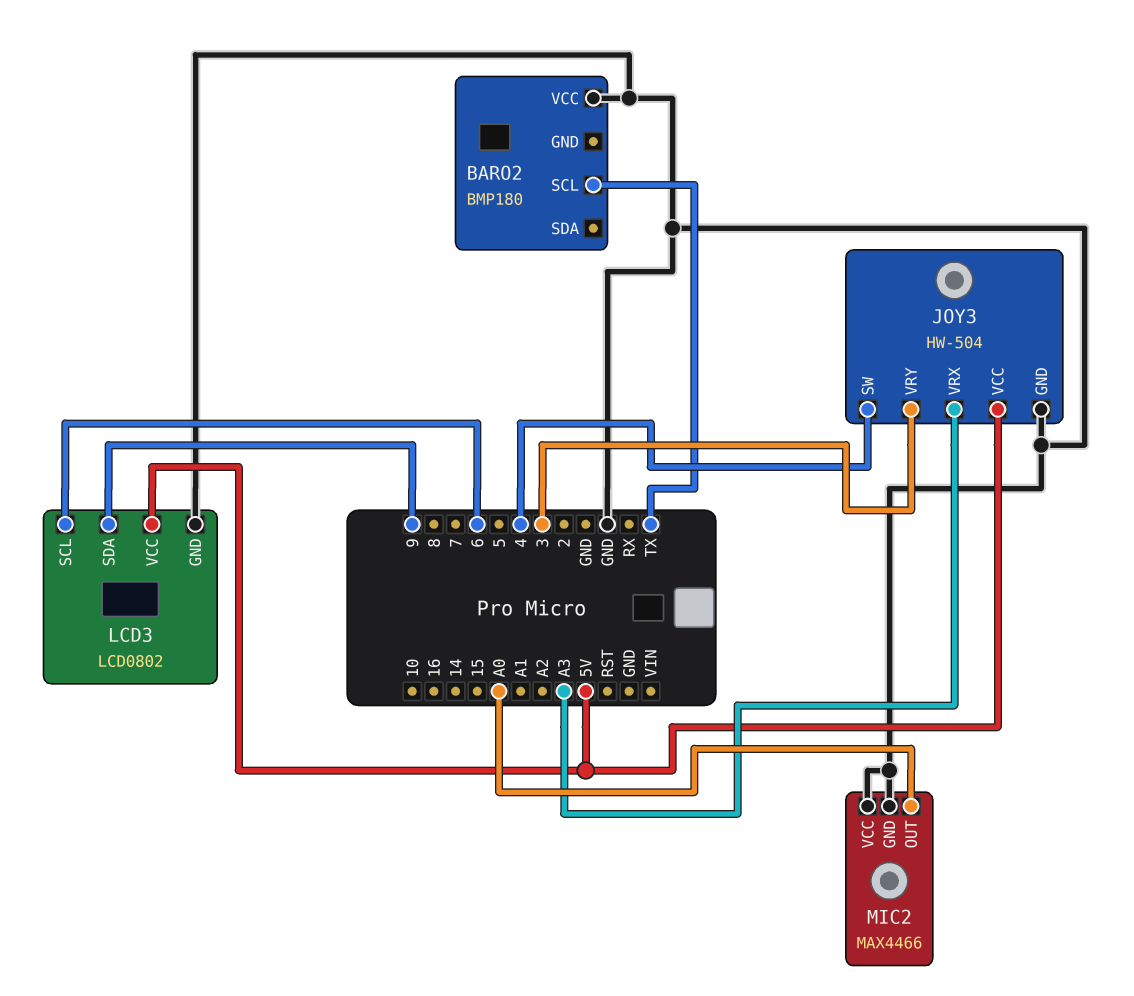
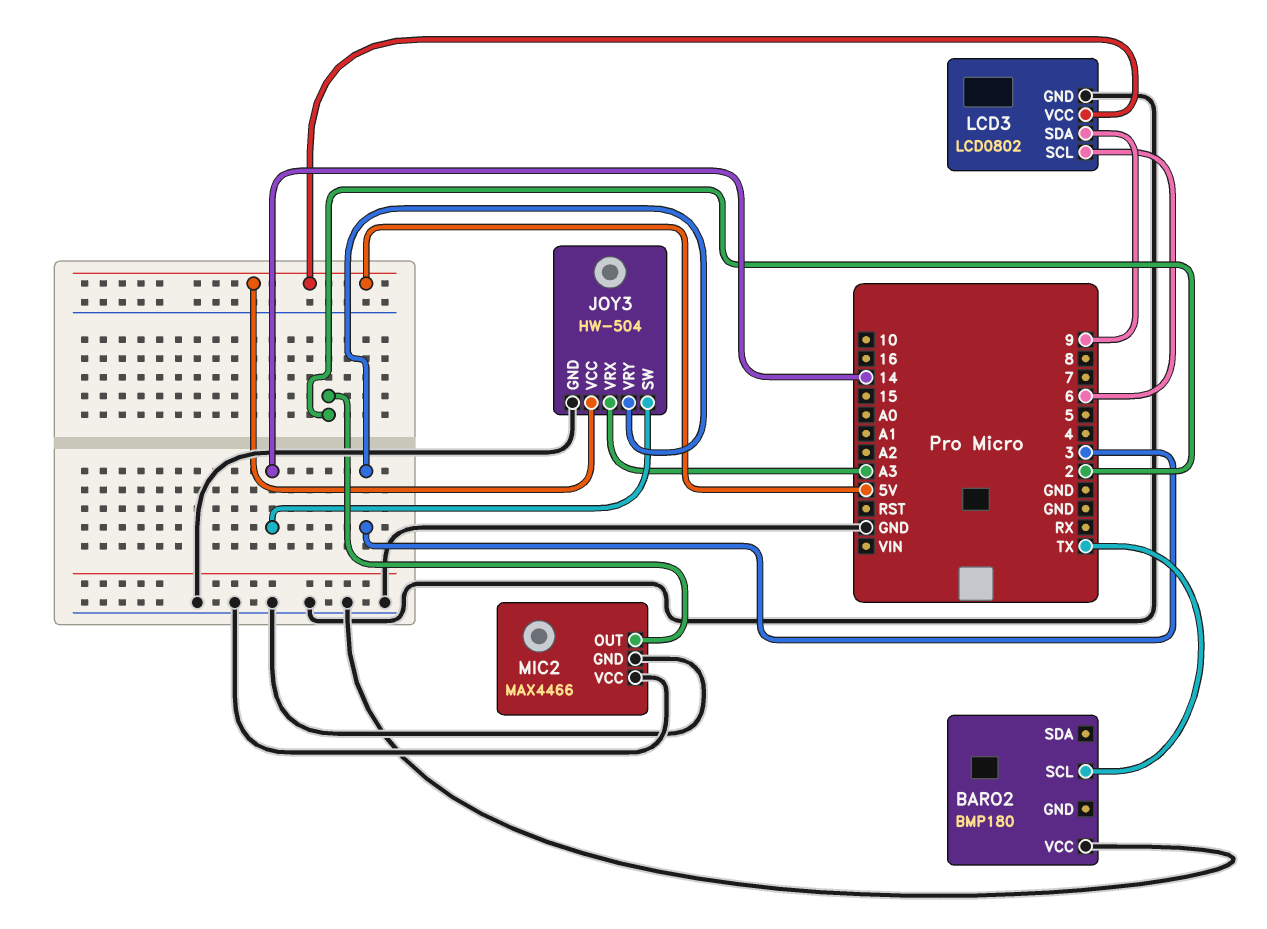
JOY3 pin SW: 4 -> 14
MIC2 pin OUT: A0 -> 2

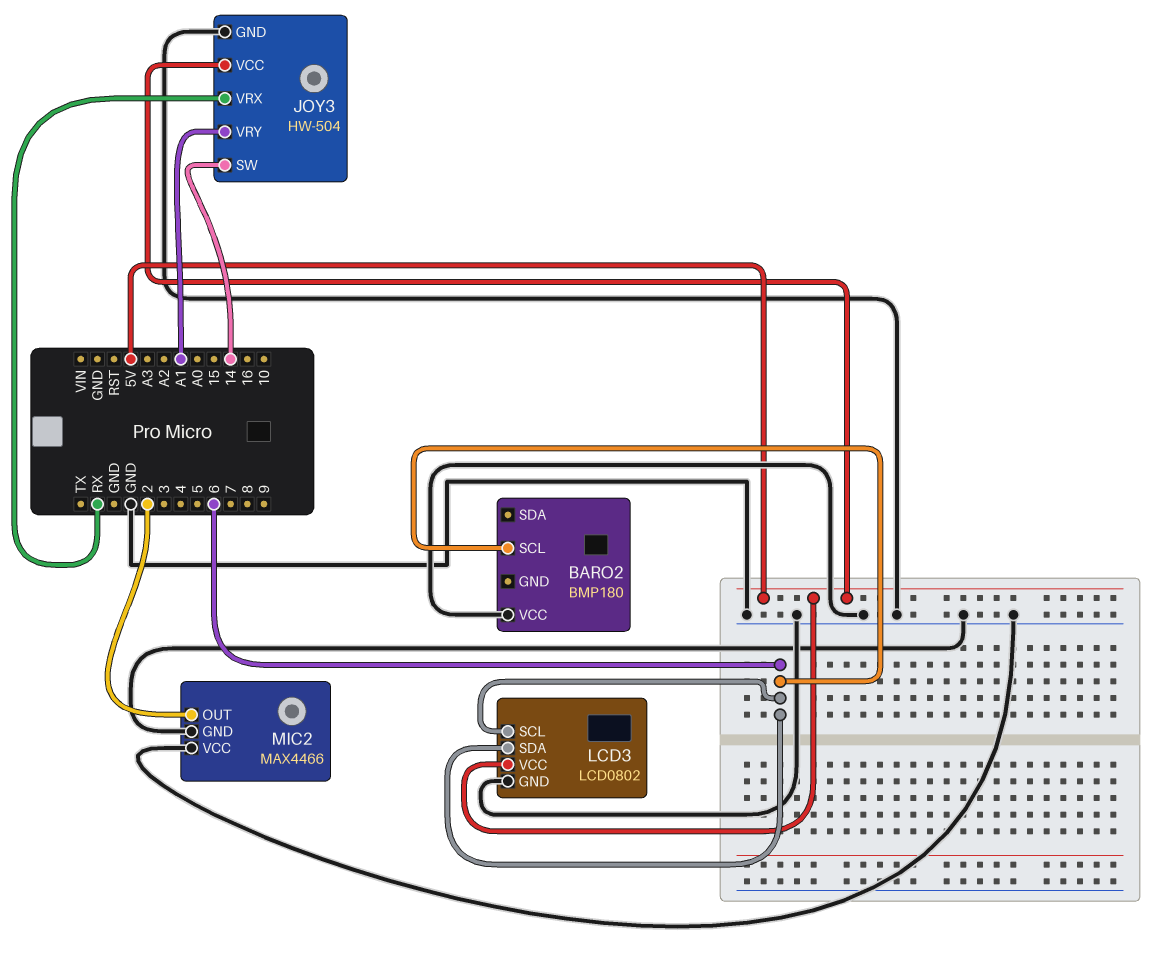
BARO2 pin SCL: TX -> 6
JOY3 pin VRX: A3 -> RX
JOY3 pin VRY: 3 -> A1
LCD3 pin SDA: 9 -> 6

